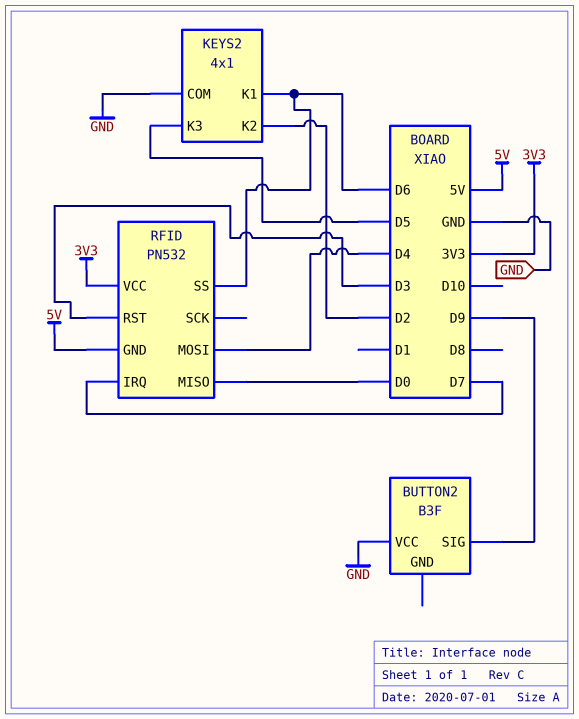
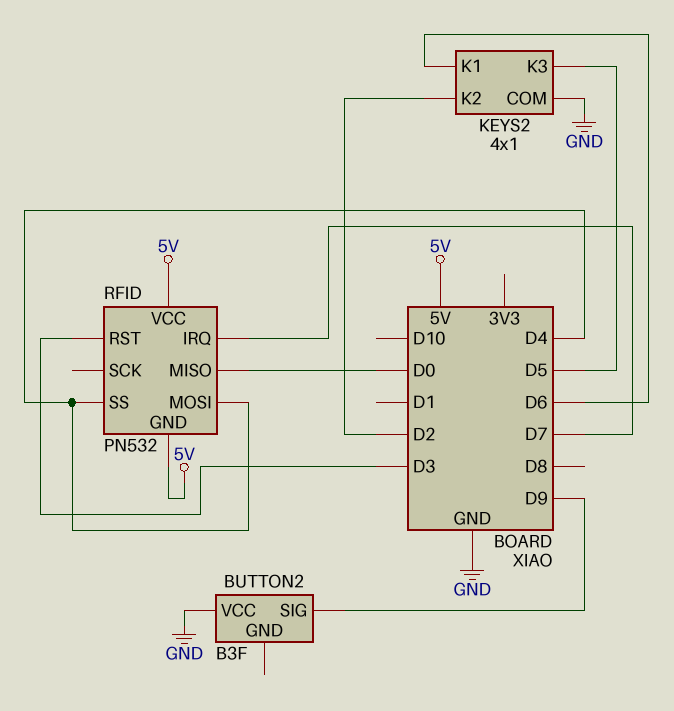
RFID pin SS: D6 -> D4
RFID pin VCC: 3V3 -> 5V

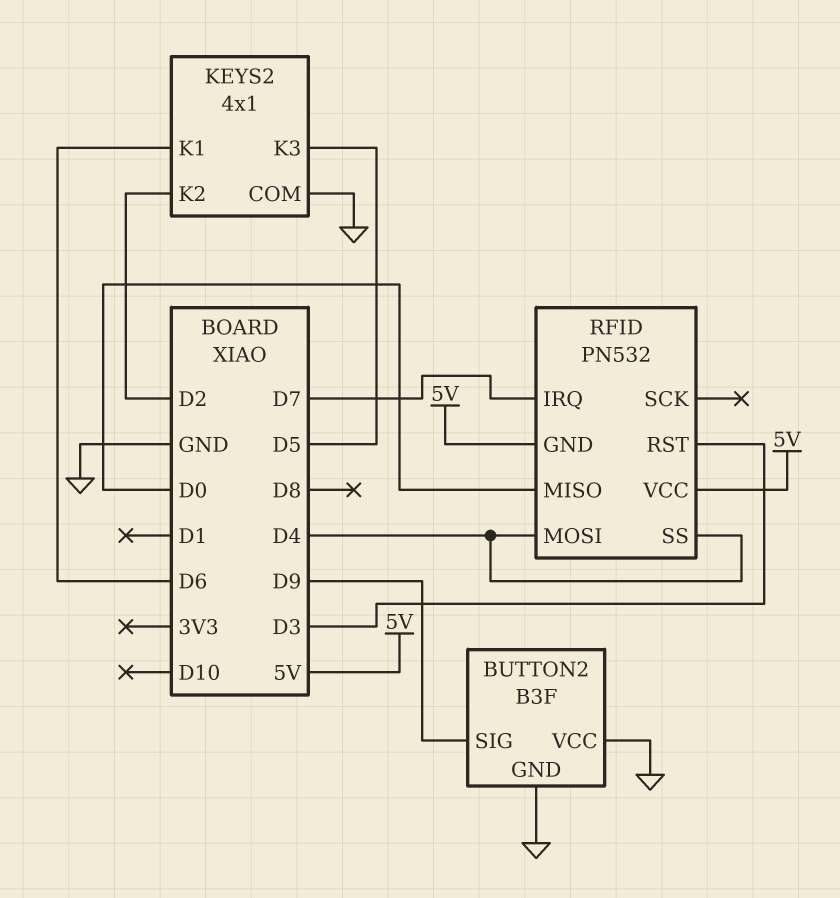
BUTTON2 pin GND: none -> GND

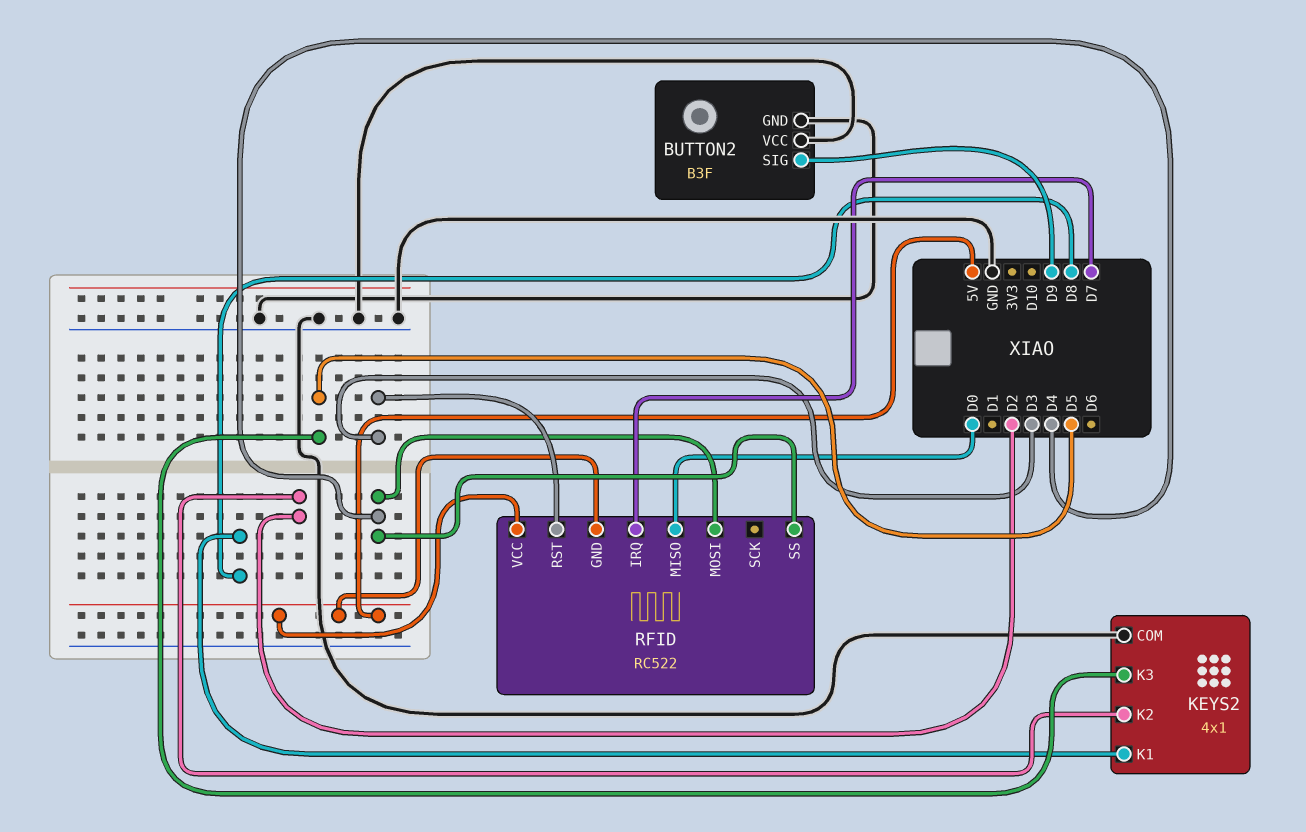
KEYS2 pin K1: D6 -> D8
RFID: PN532 -> RC522

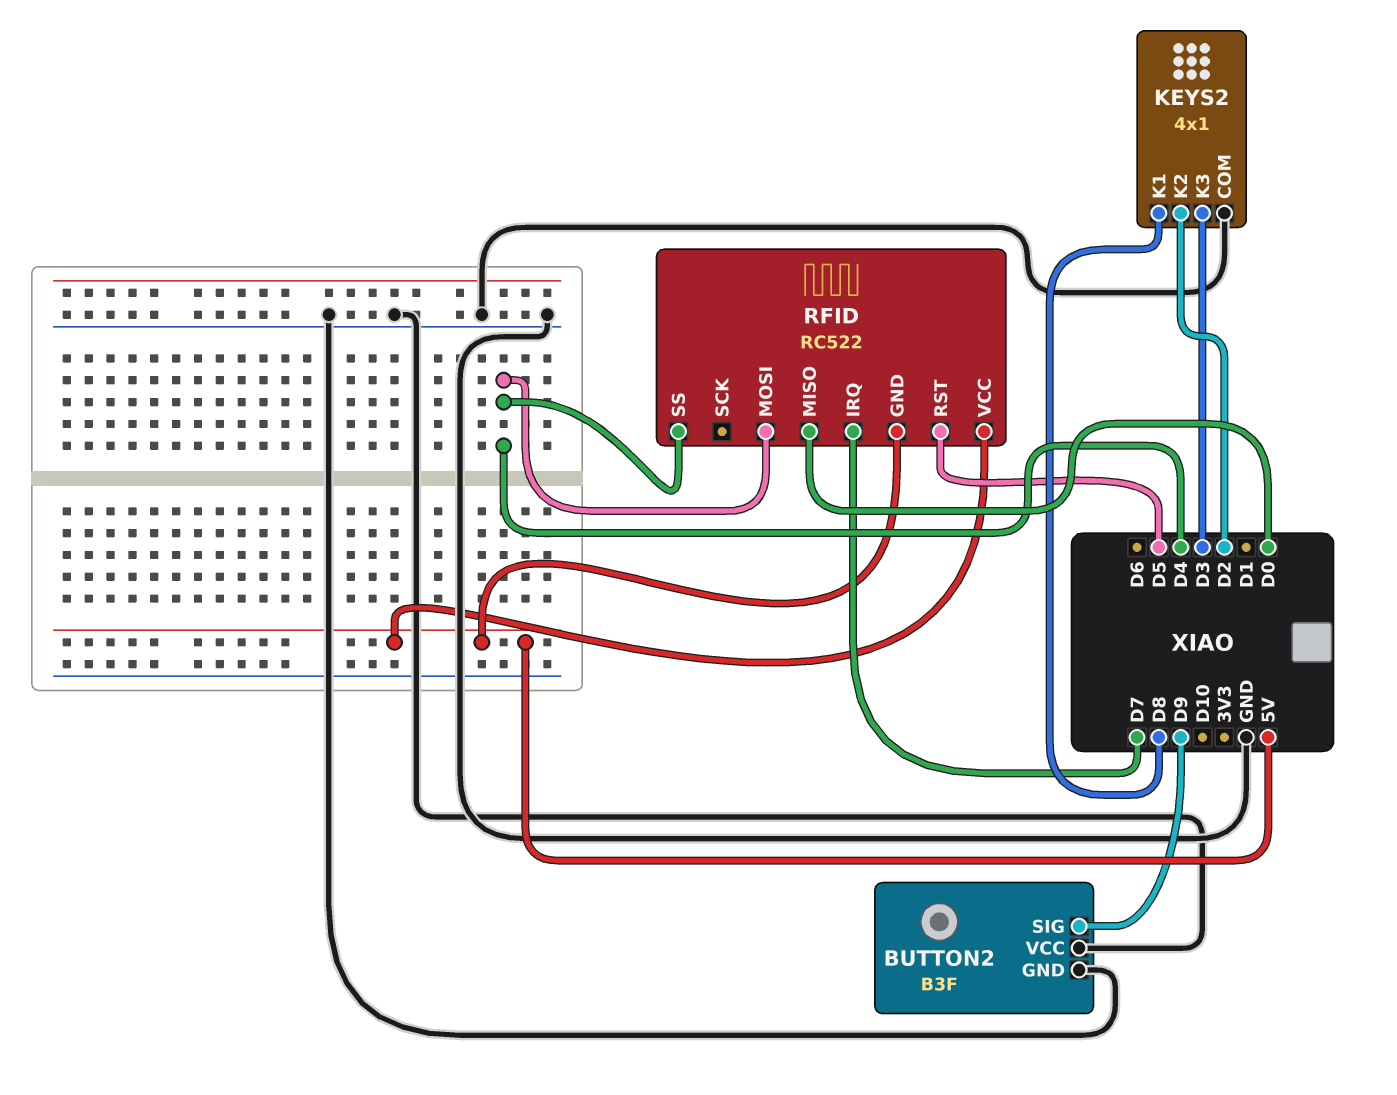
KEYS2 pin K3: D5 -> D3
RFID pin RST: D3 -> D5

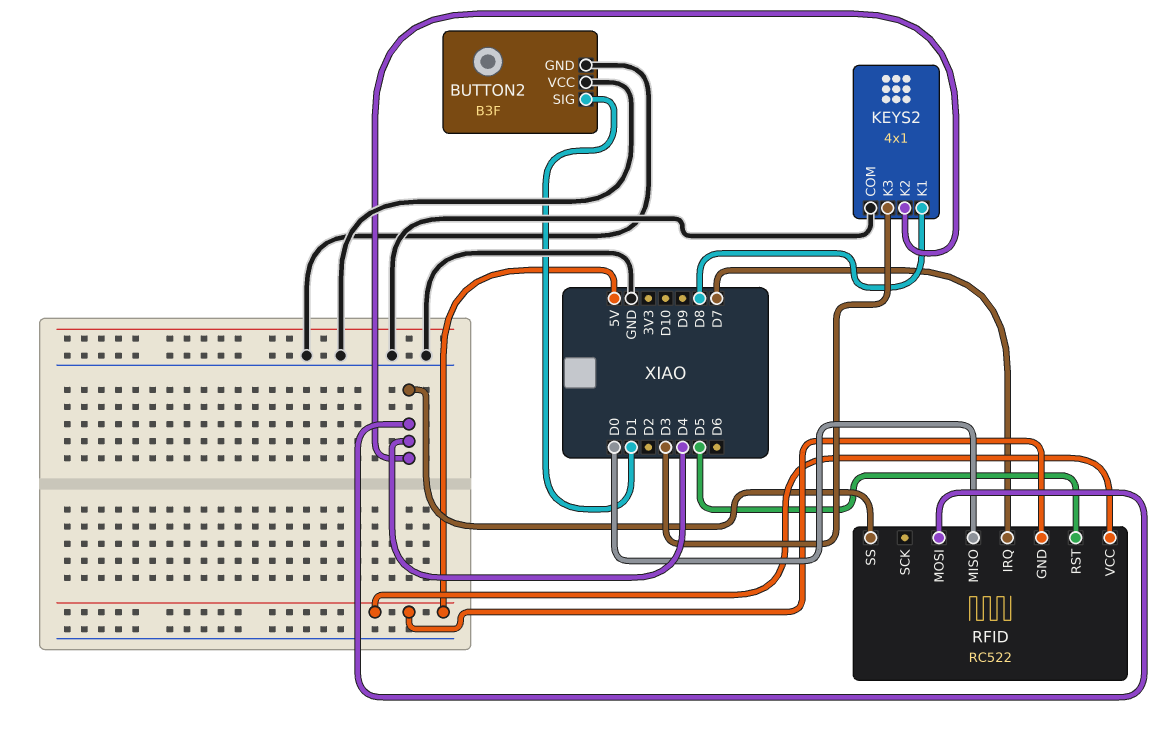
BUTTON2 pin SIG: D9 -> D1
KEYS2 pin K2: D2 -> D4

